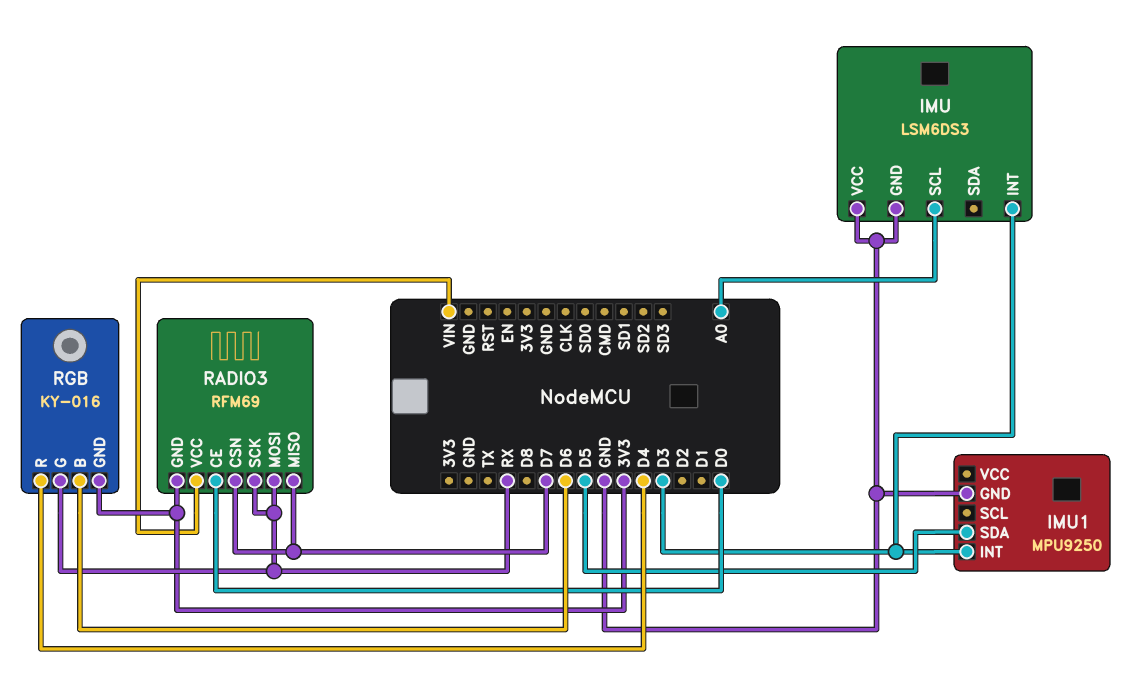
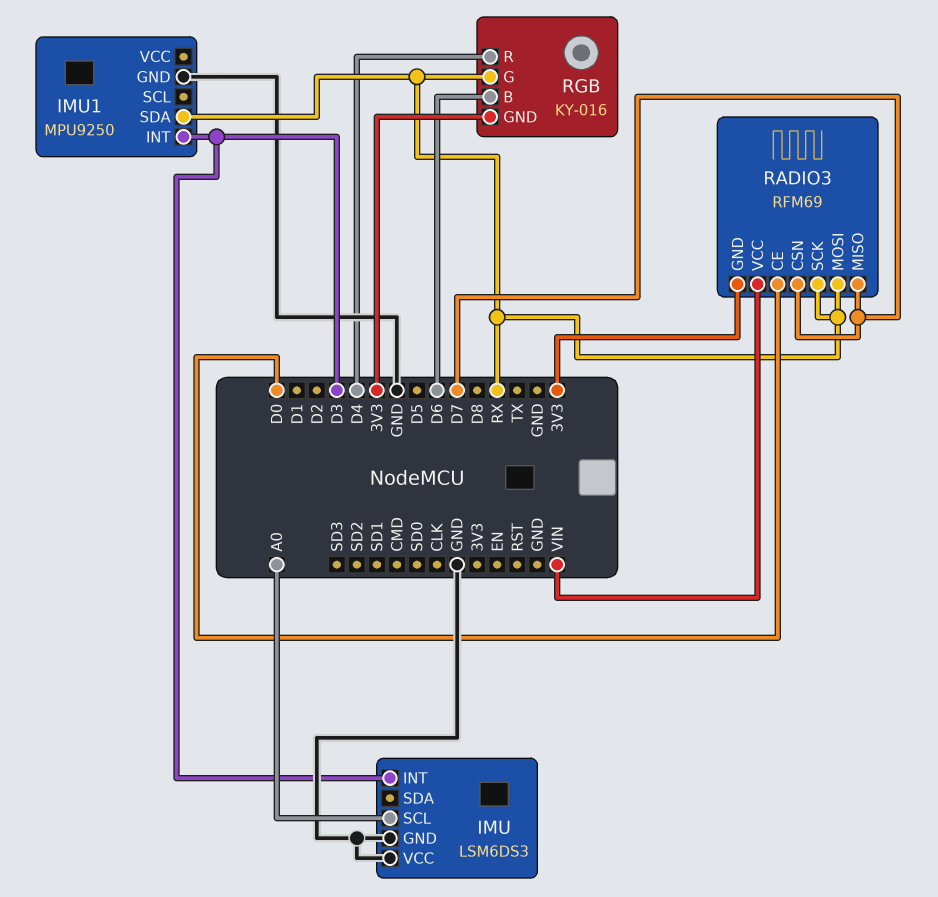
IMU1 pin SDA: D5 -> RX

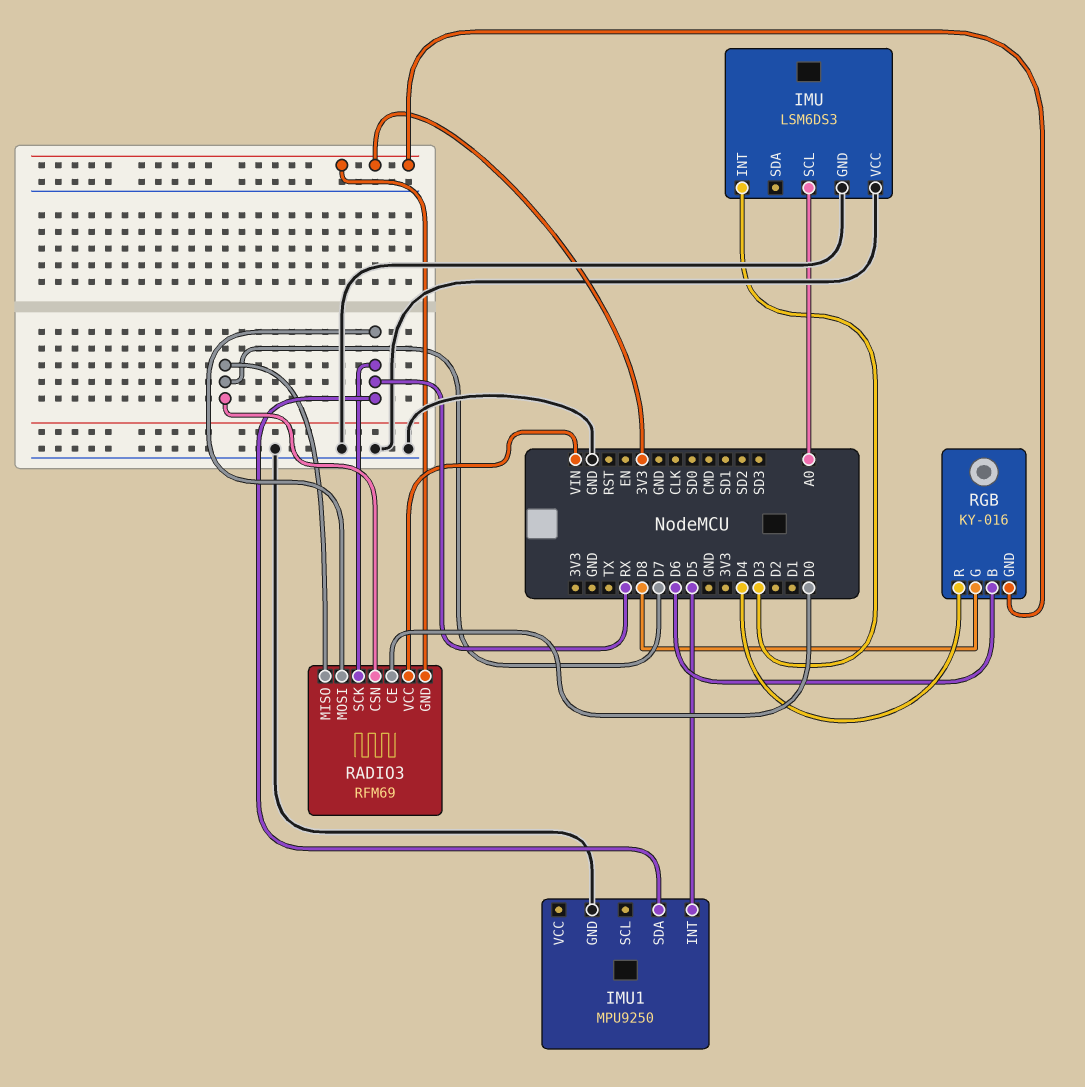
IMU1 pin INT: D3 -> D5
RGB pin G: RX -> D8

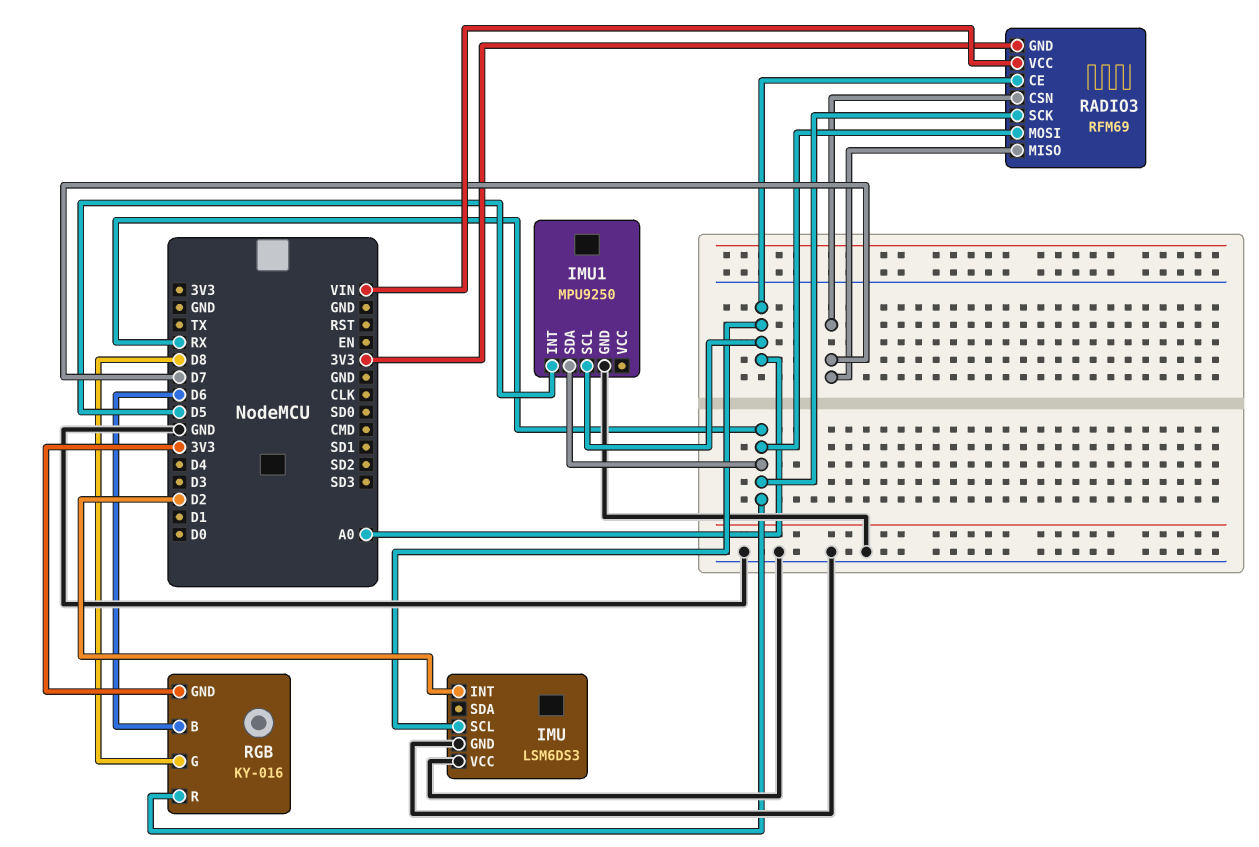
IMU pin INT: D3 -> D2
IMU1 pin SCL: none -> A0
RADIO3 pin CE: D0 -> A0
RGB pin R: D4 -> RX

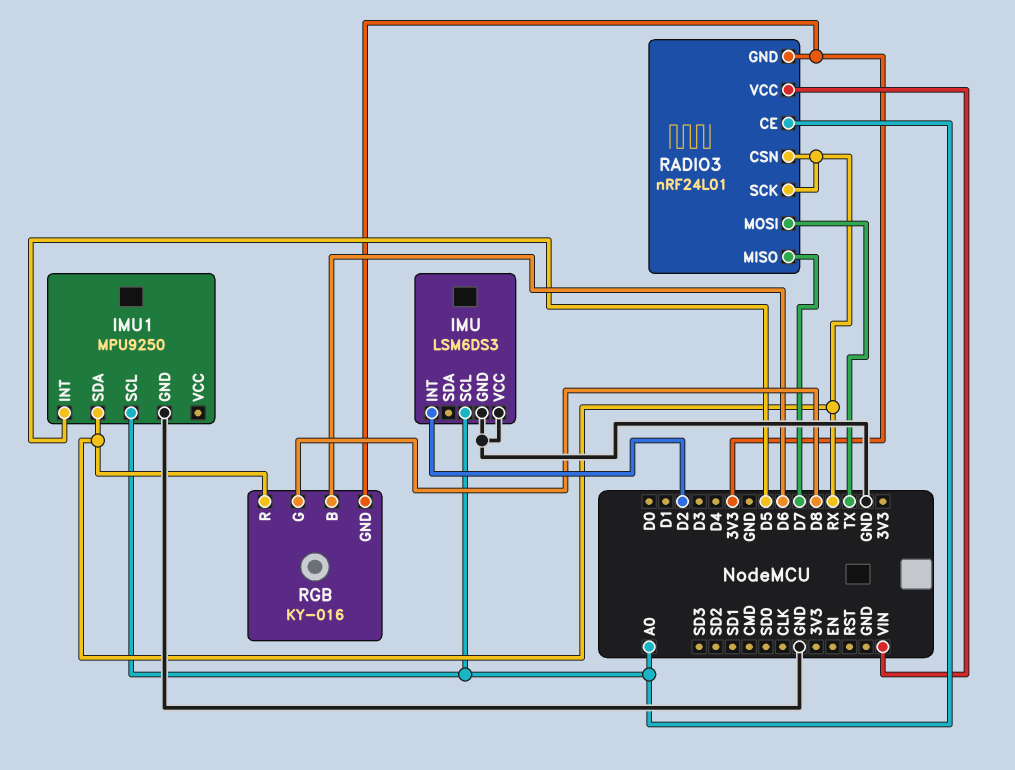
RADIO3: RFM69 -> nRF24L01
RADIO3 pin CSN: D7 -> RX
RADIO3 pin MOSI: RX -> TX

